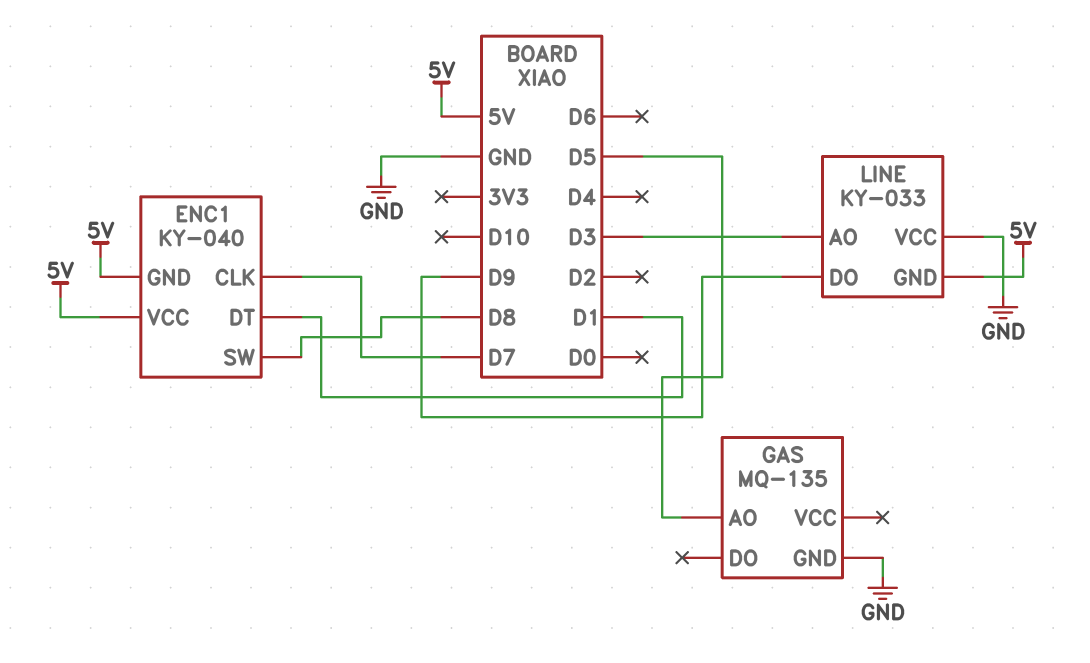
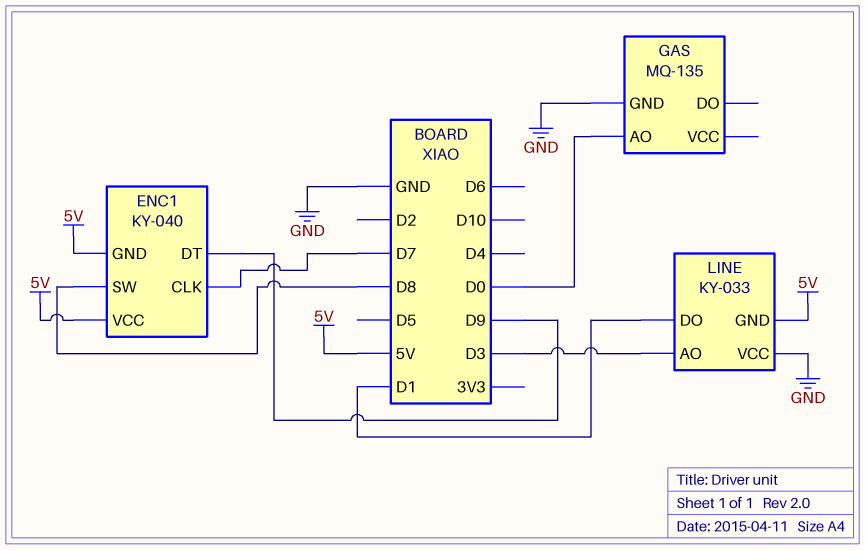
ENC1 pin DT: D1 -> D9
GAS pin AO: D5 -> D0
LINE pin DO: D9 -> D1

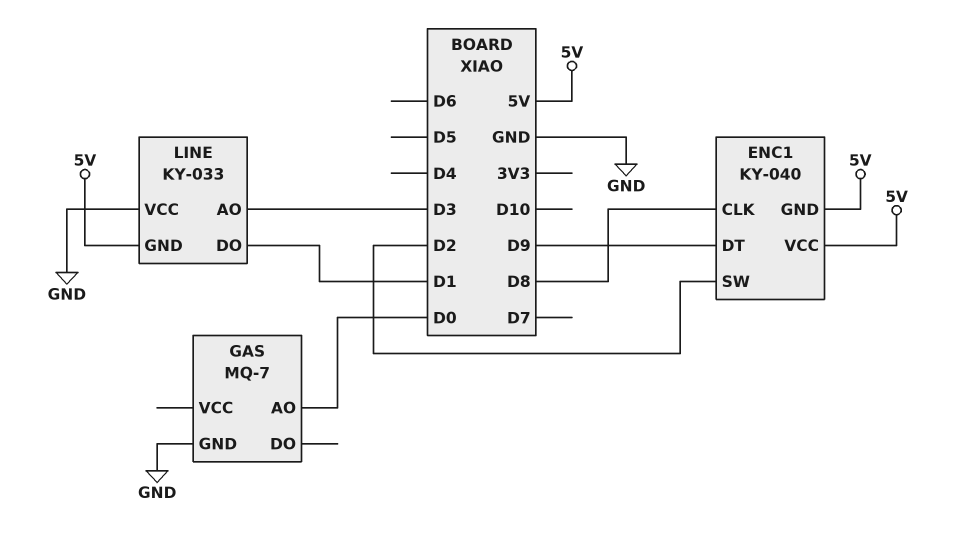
ENC1 pin CLK: D7 -> D8
ENC1 pin SW: D8 -> D2
GAS: MQ-135 -> MQ-7

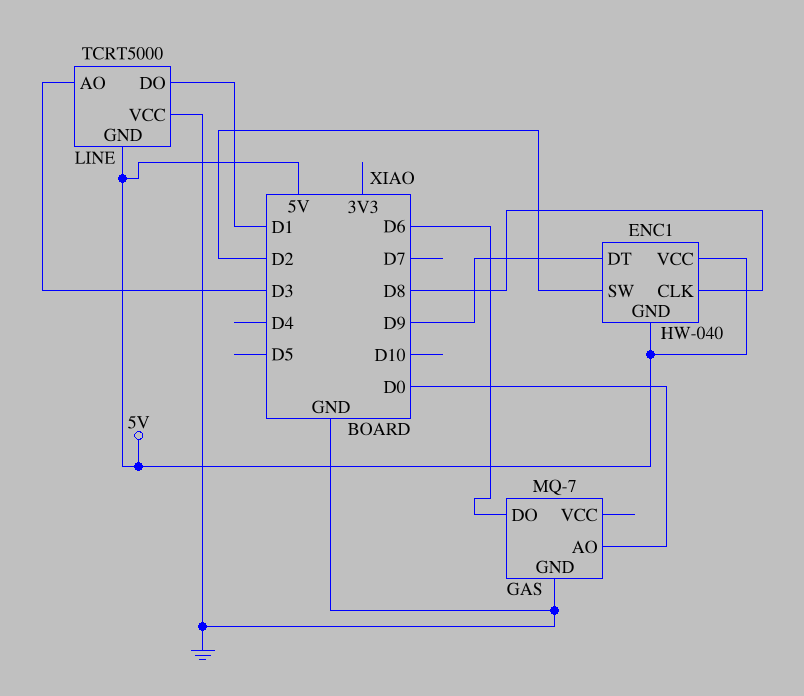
ENC1: KY-040 -> HW-040
GAS pin DO: none -> D6
LINE: KY-033 -> TCRT5000

